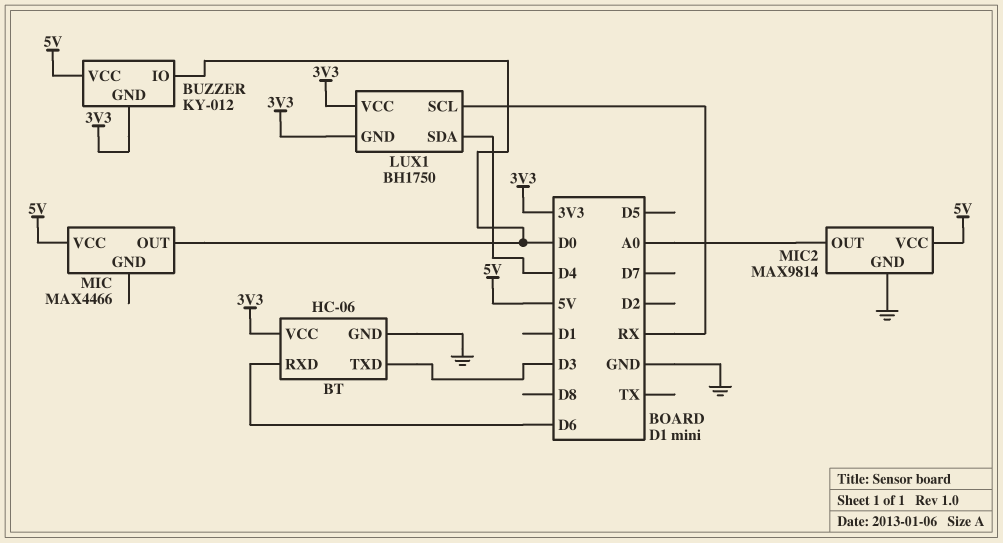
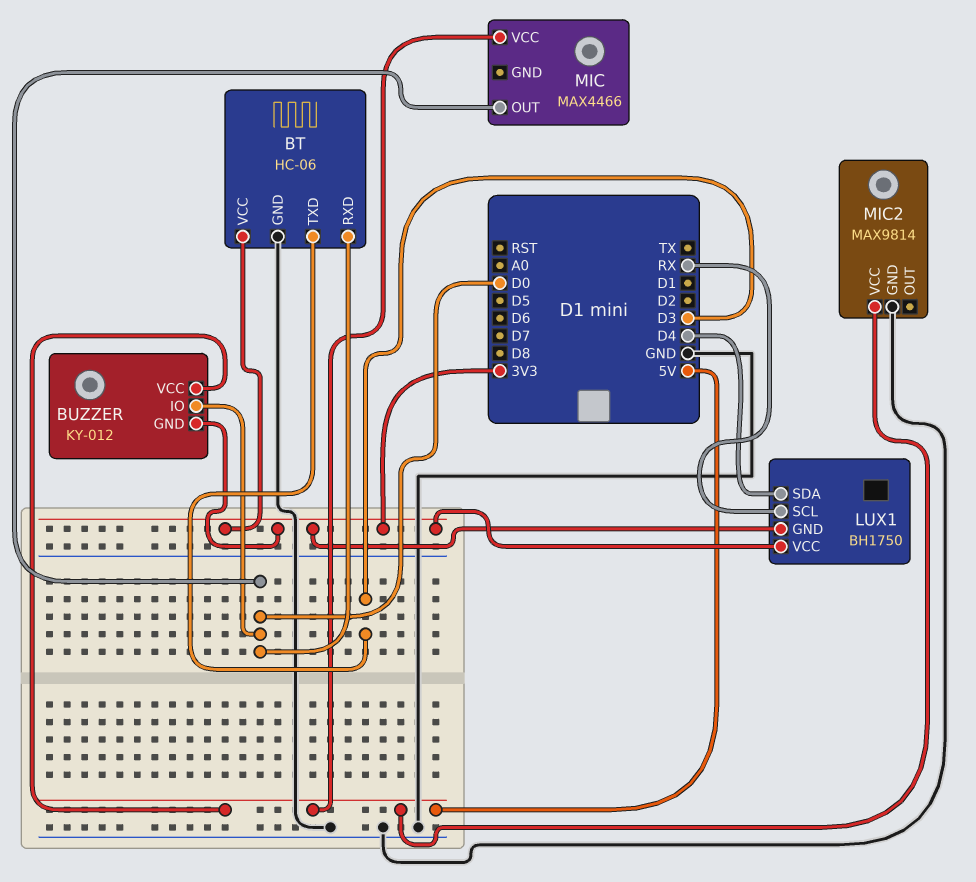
BT pin RXD: D6 -> D0
MIC2 pin OUT: A0 -> none

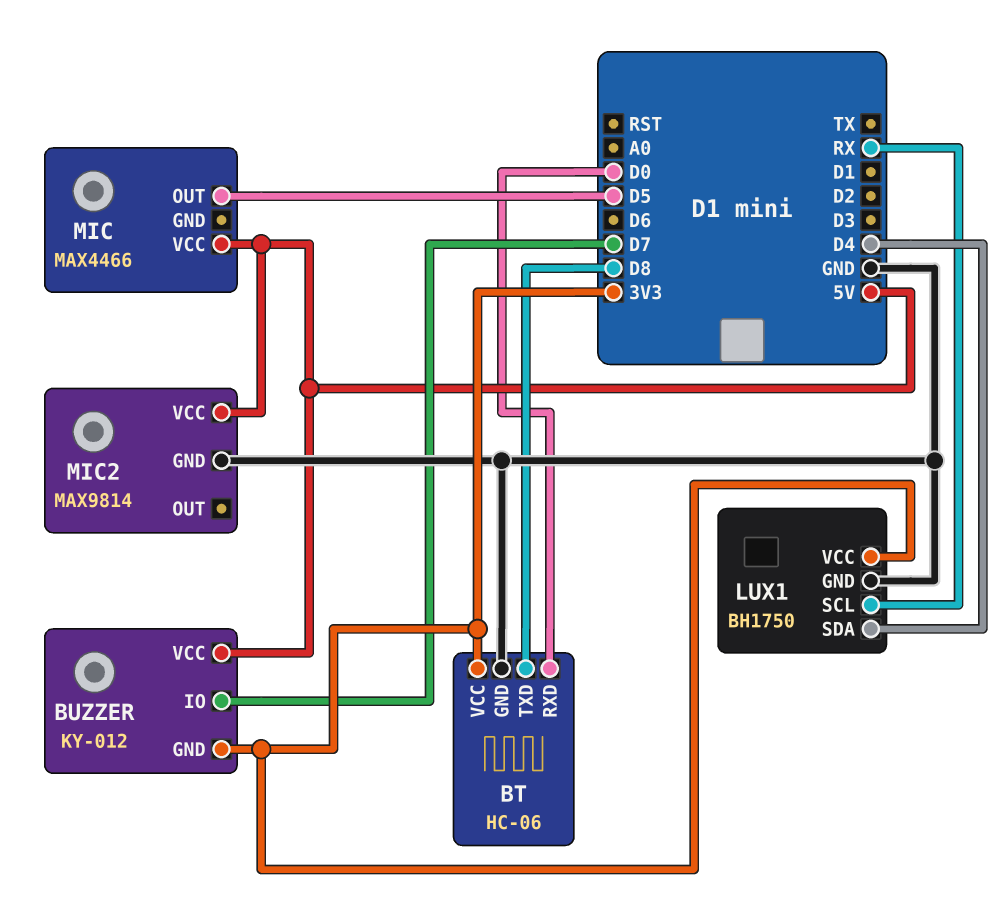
BT pin TXD: D3 -> D8
BUZZER pin IO: D0 -> D7
LUX1 pin GND: 3V3 -> GND
MIC pin OUT: D0 -> D5

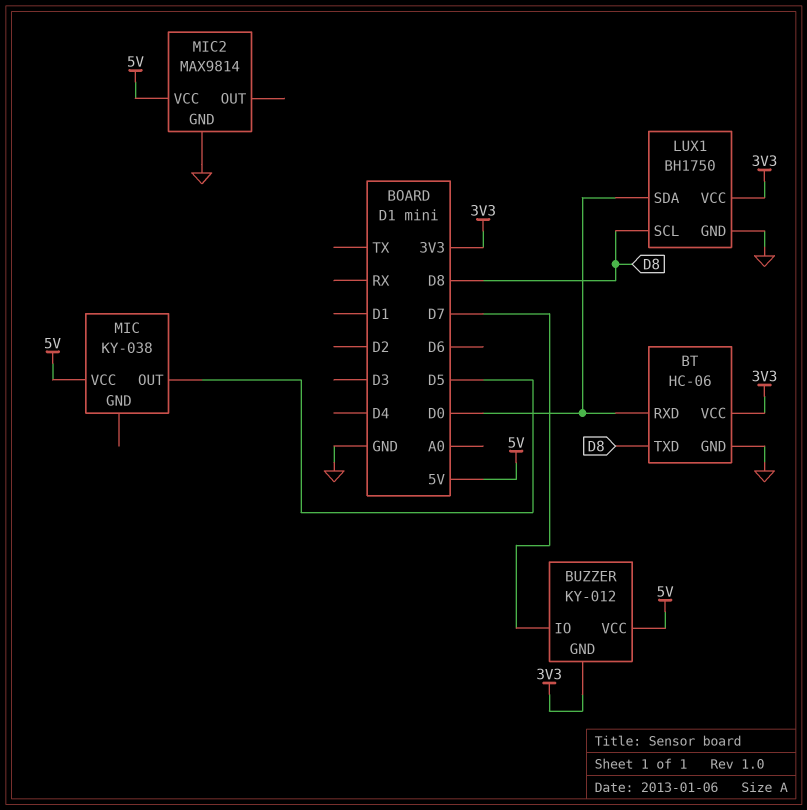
LUX1 pin SCL: RX -> D8
LUX1 pin SDA: D4 -> D0
MIC: MAX4466 -> KY-038

